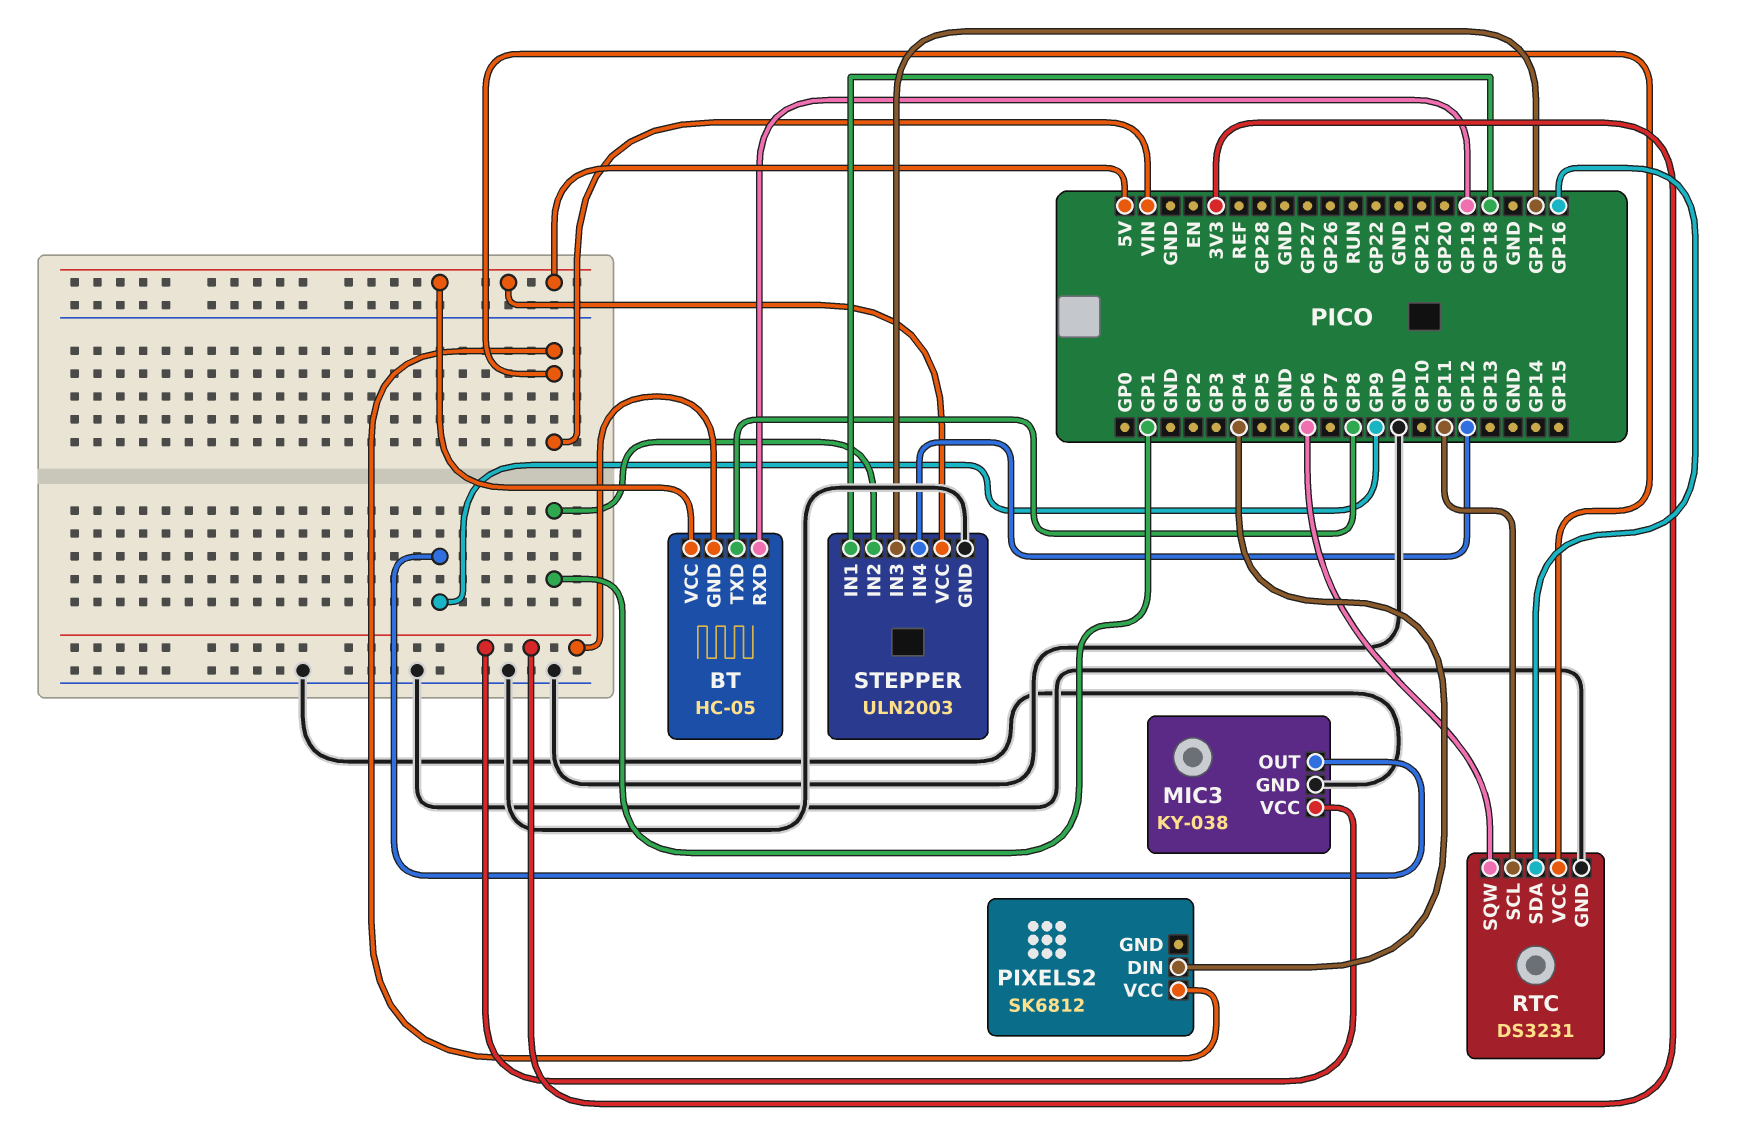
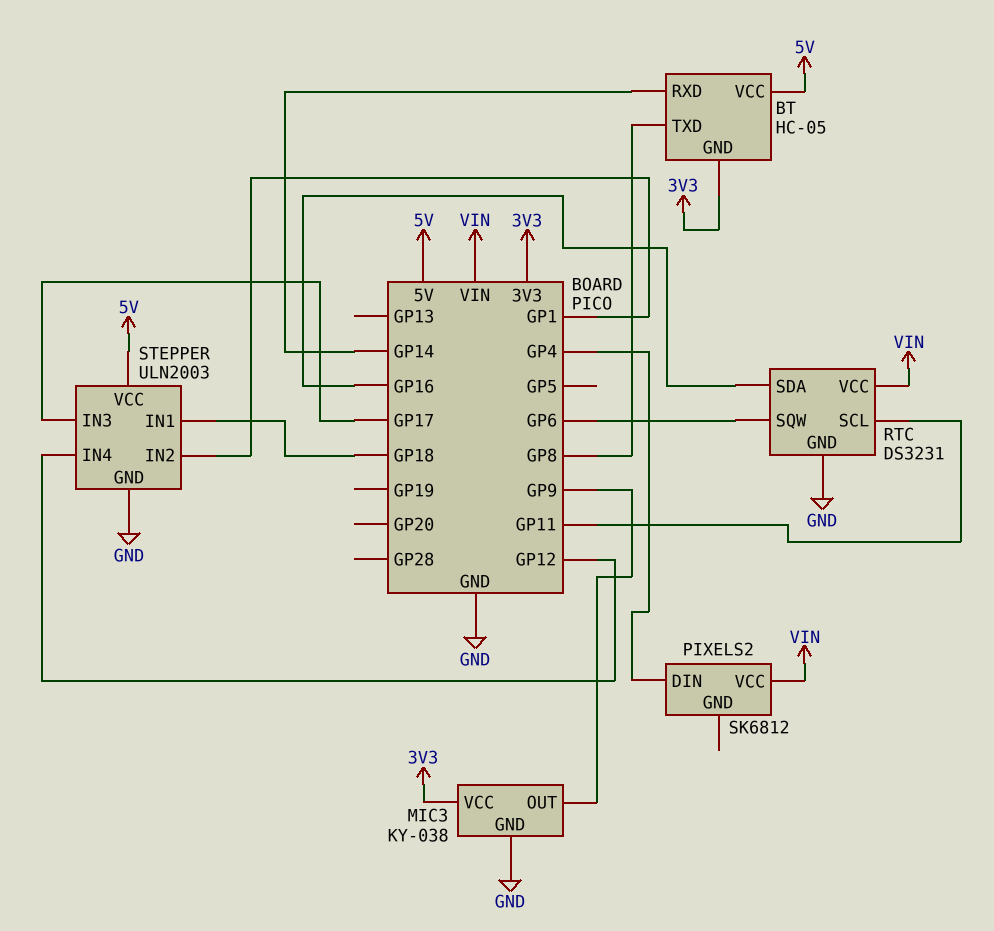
BT pin RXD: GP19 -> GP14

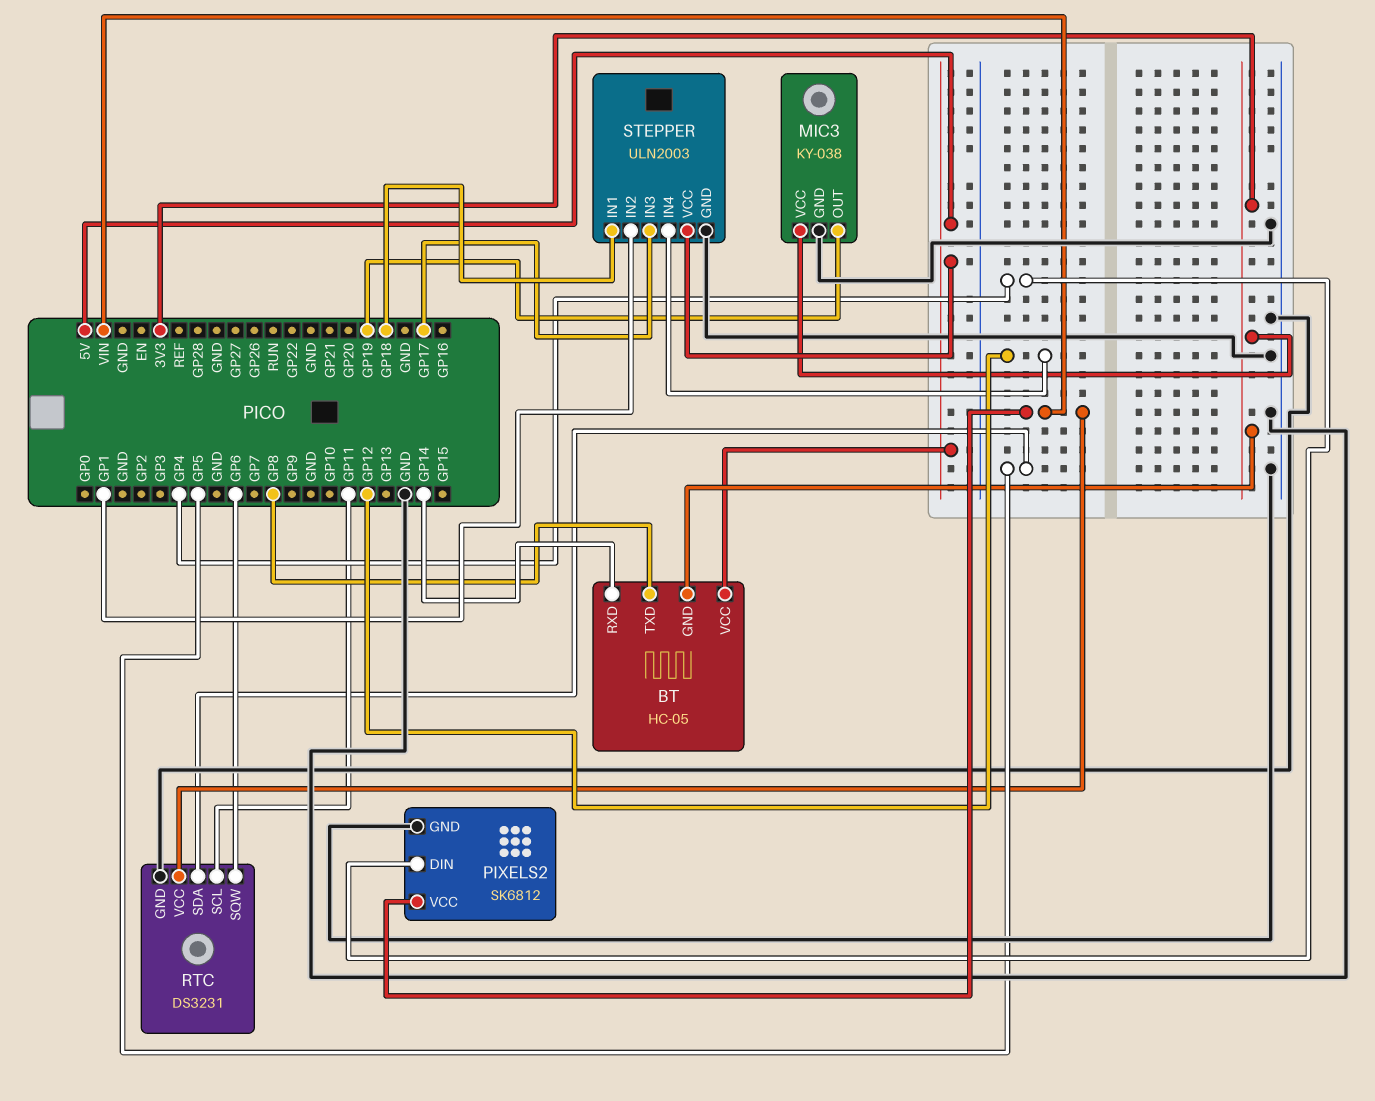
MIC3 pin OUT: GP9 -> GP19
PIXELS2 pin GND: none -> GND
RTC pin SDA: GP16 -> GP5

